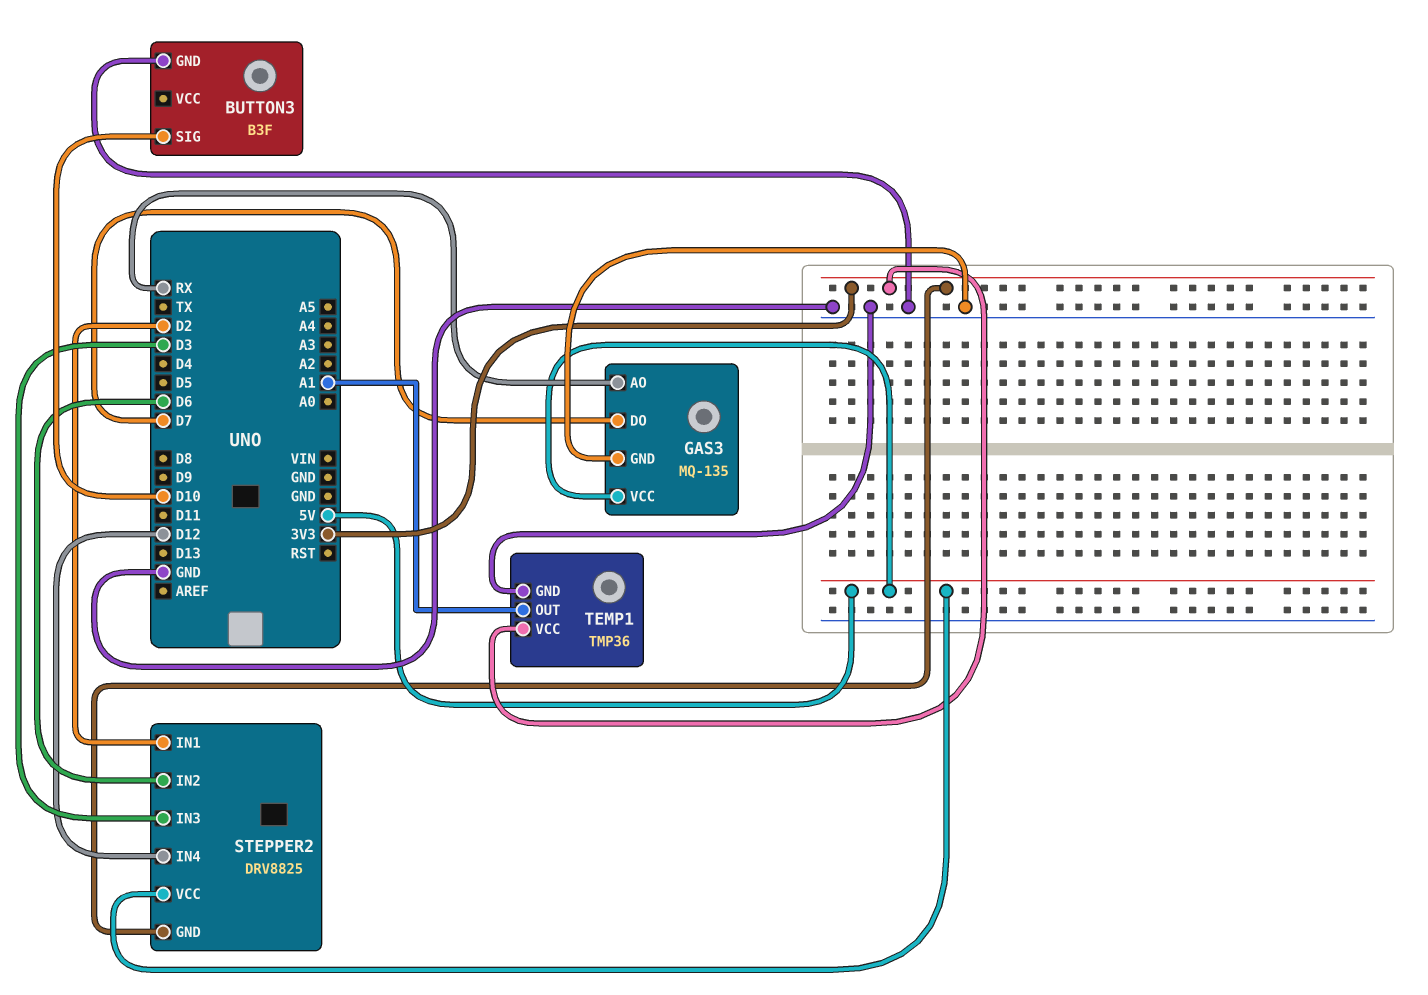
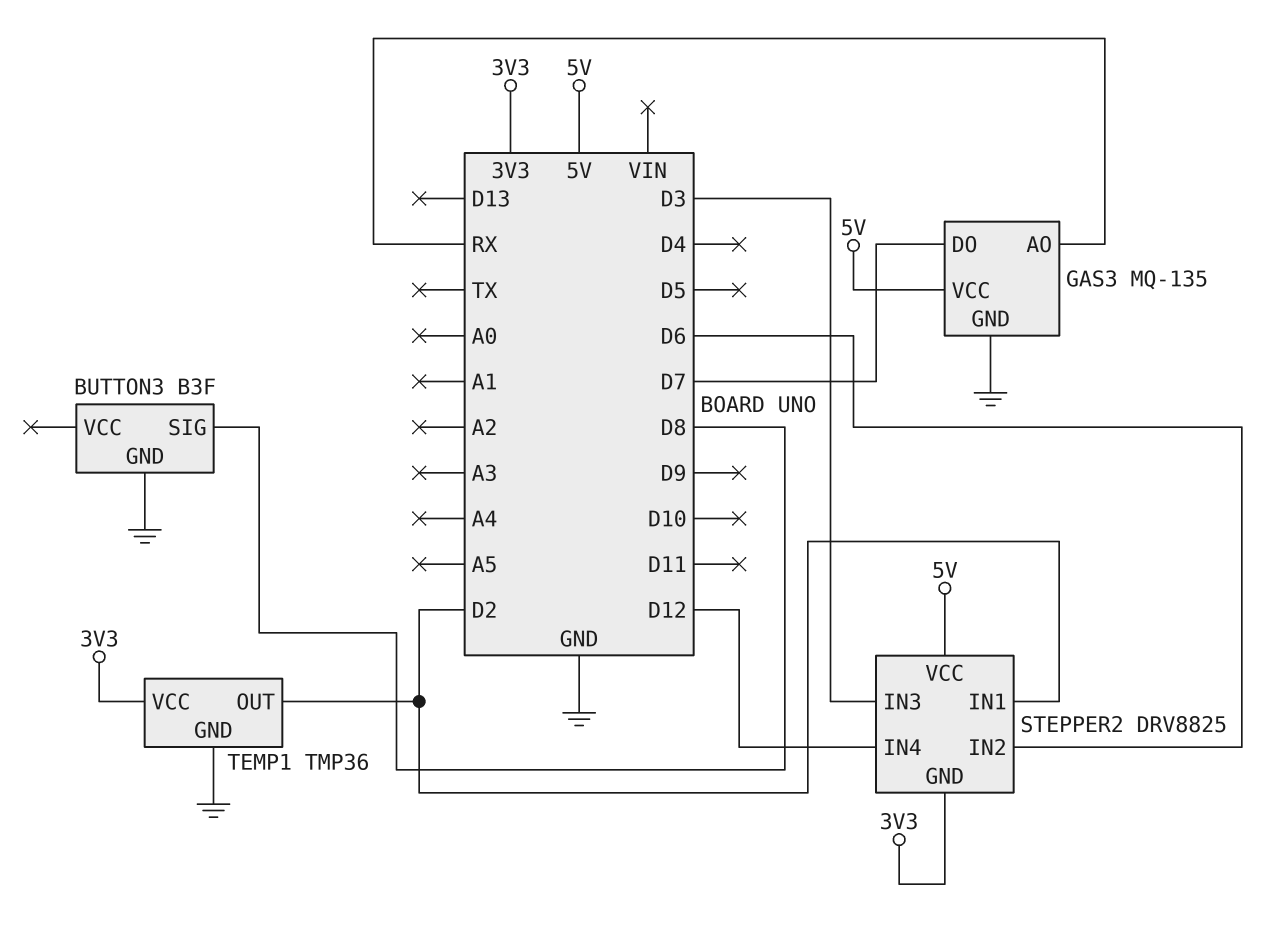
BUTTON3 pin SIG: D10 -> D8
TEMP1 pin OUT: A1 -> D2

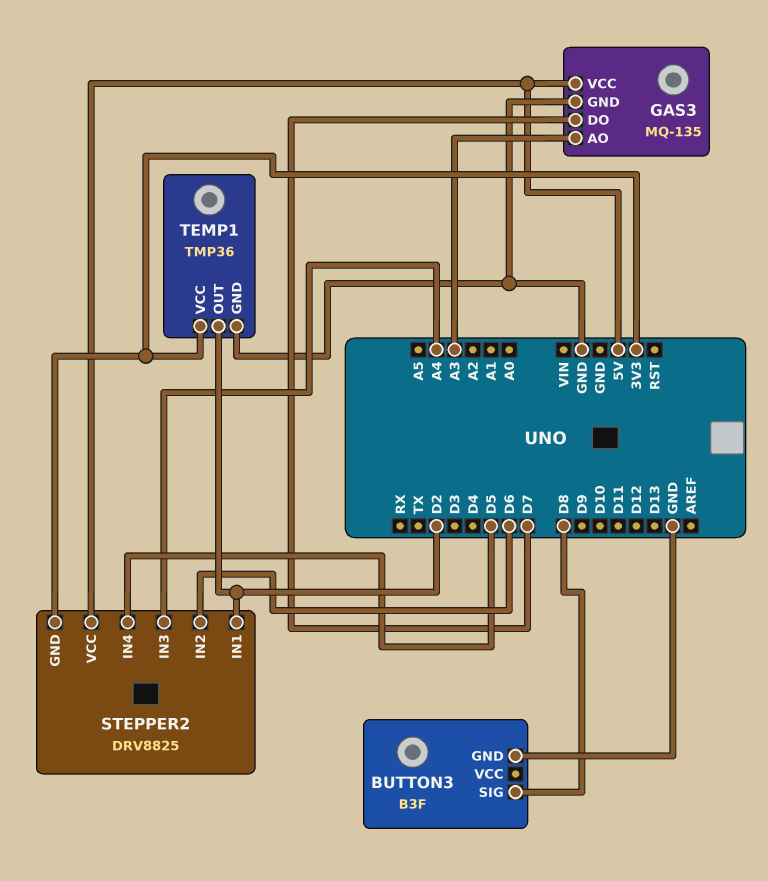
GAS3 pin AO: RX -> A3
STEPPER2 pin IN3: D3 -> A4
STEPPER2 pin IN4: D12 -> D5

